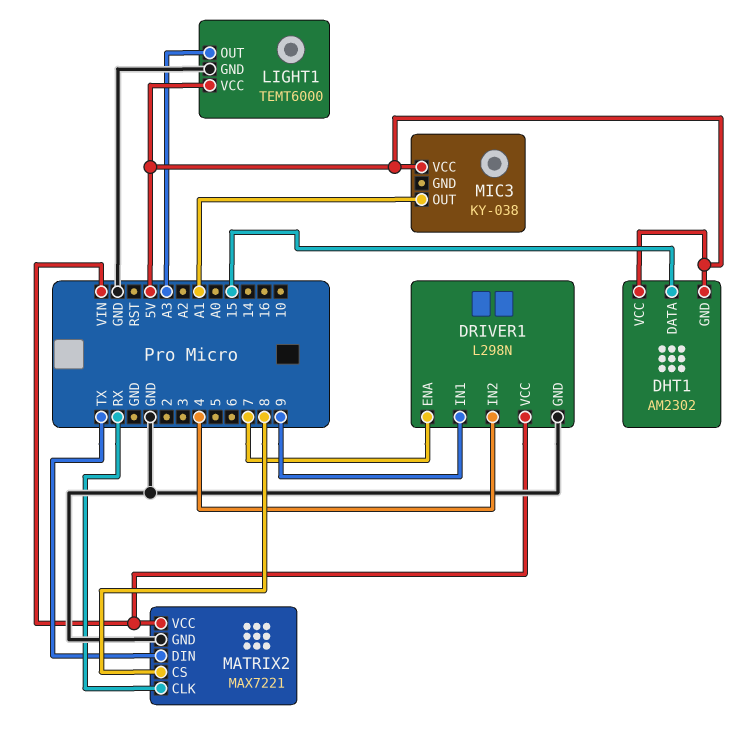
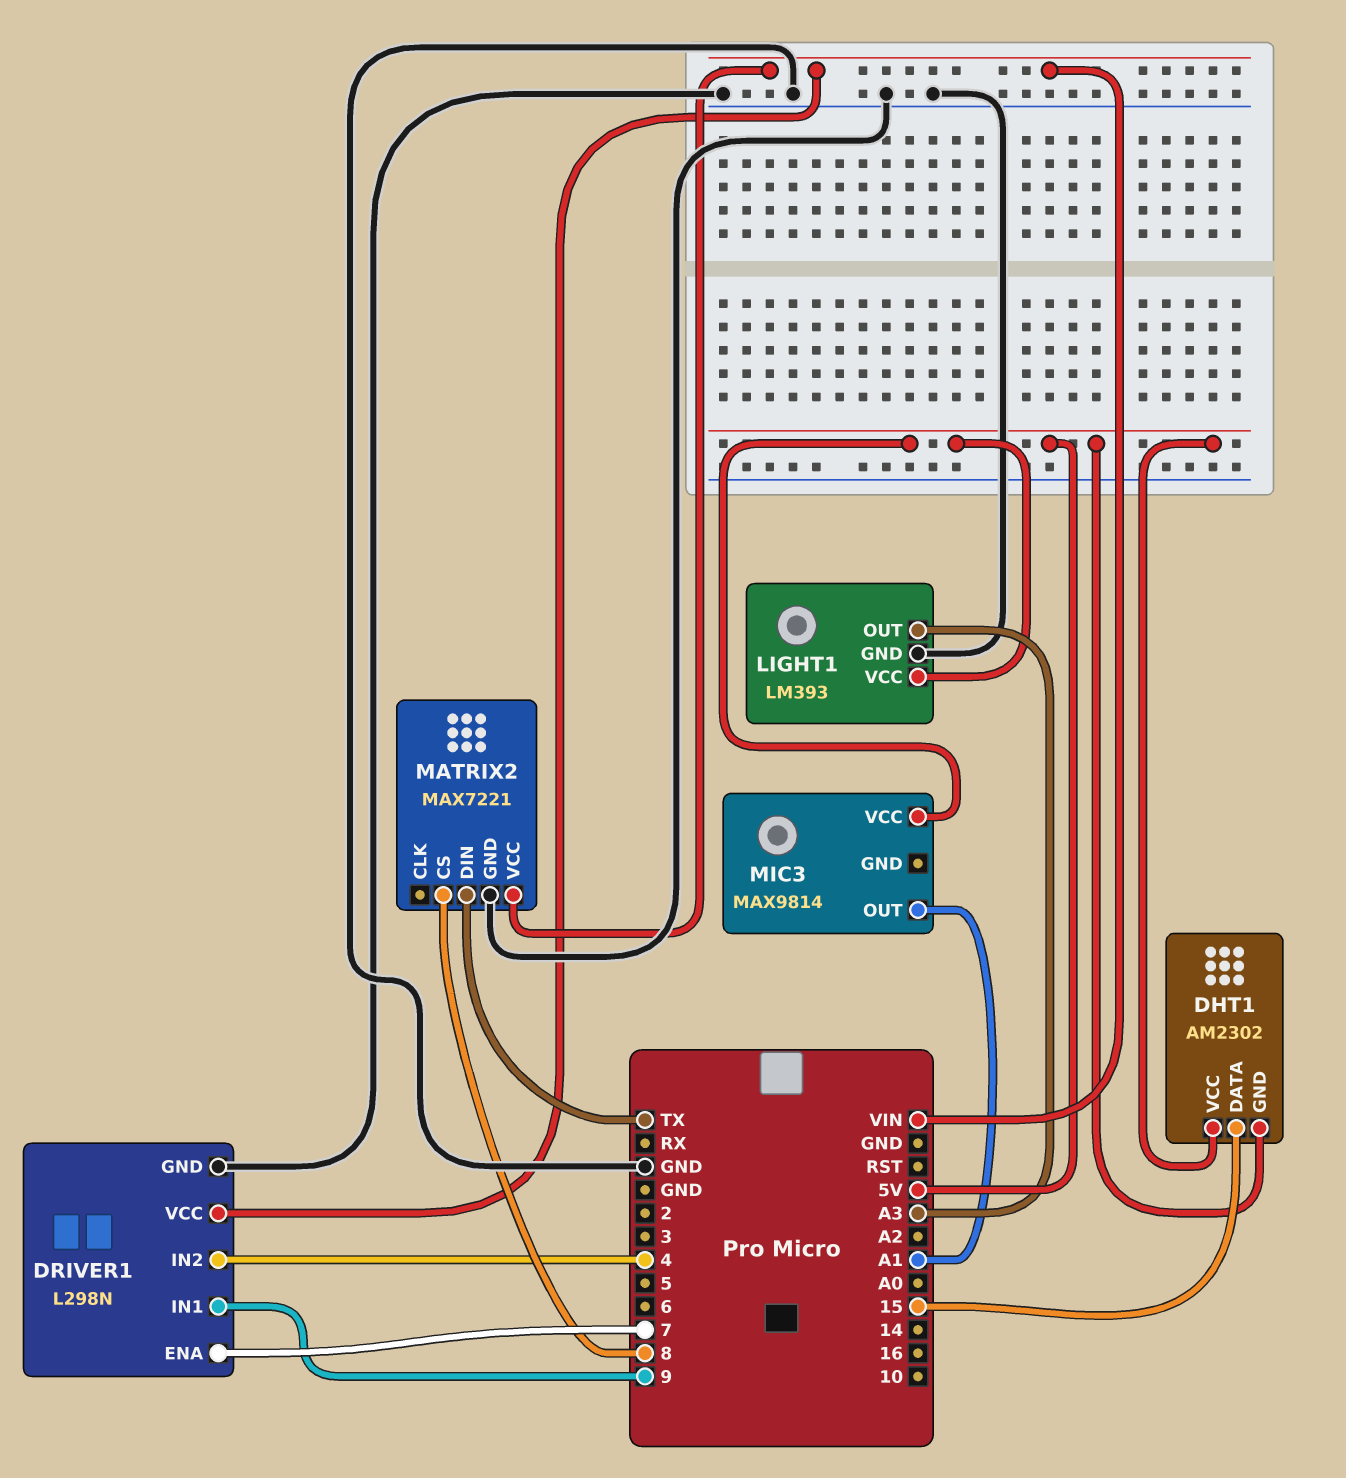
LIGHT1: TEMT6000 -> LM393
MATRIX2 pin CLK: RX -> none
MIC3: KY-038 -> MAX9814

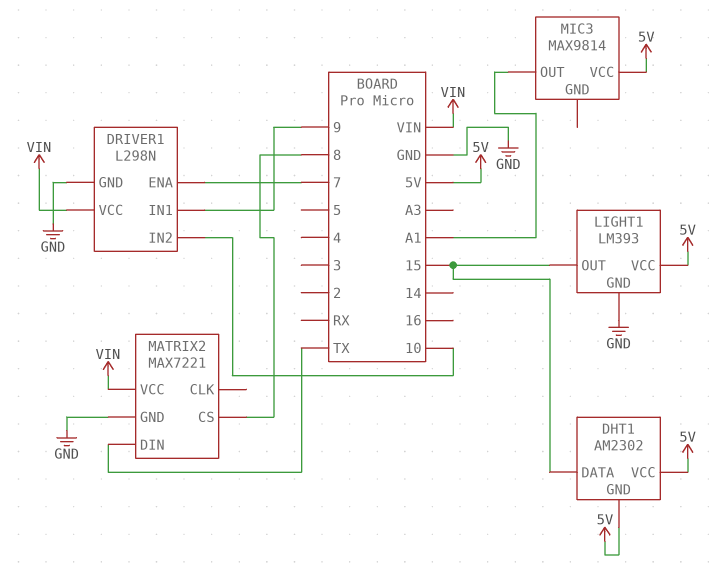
DRIVER1 pin IN2: 4 -> 10
LIGHT1 pin OUT: A3 -> 15

